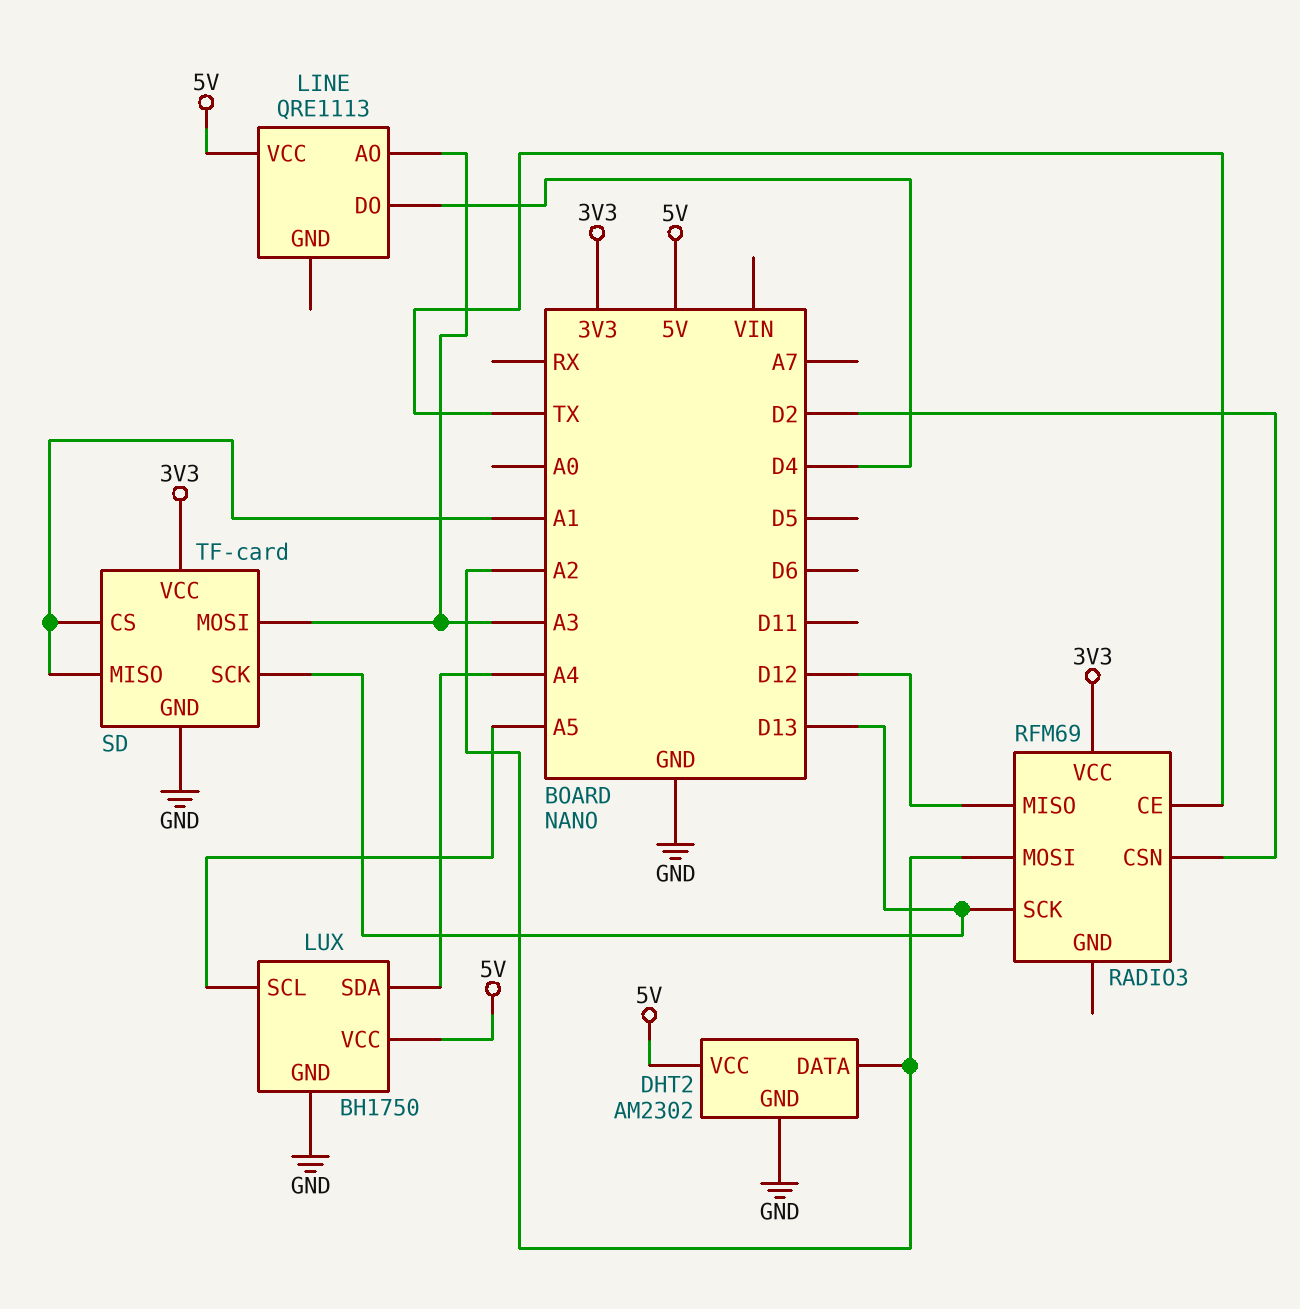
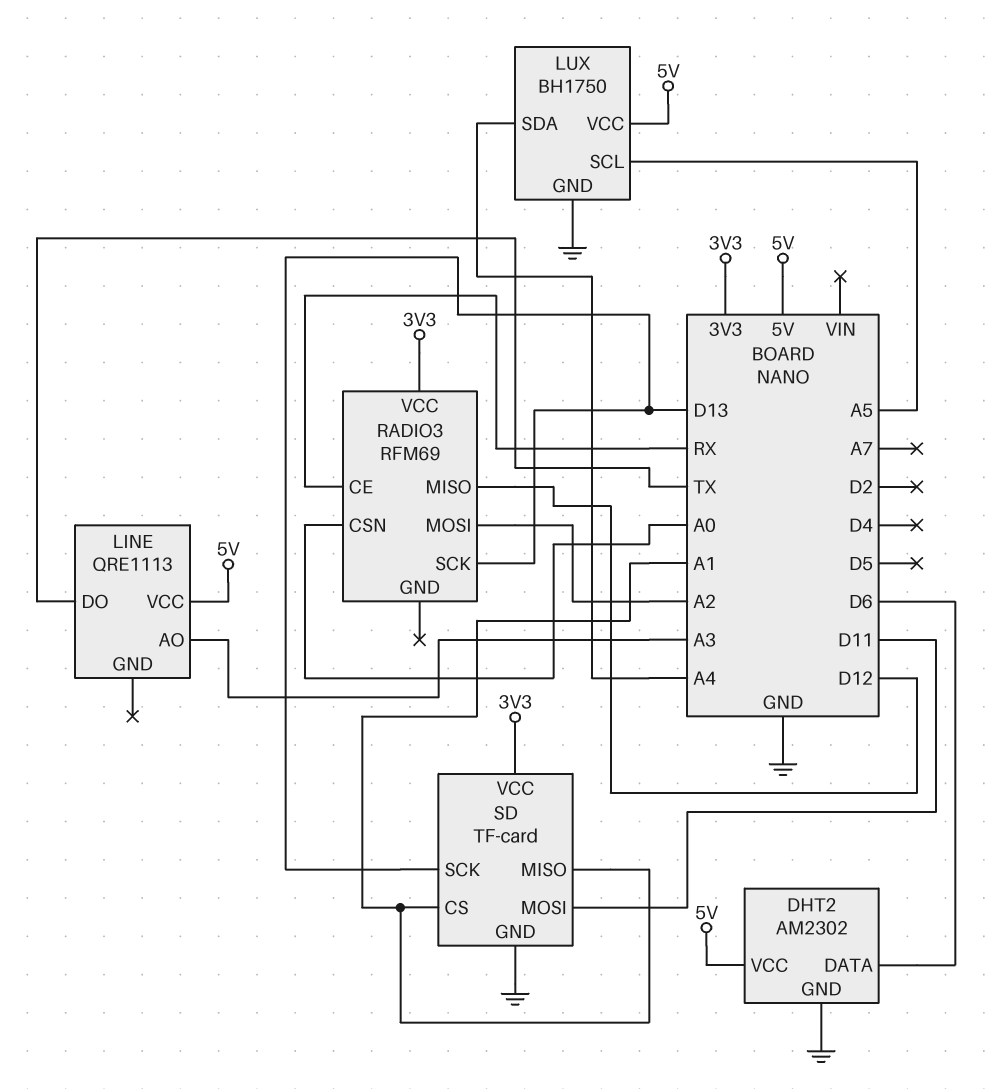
DHT2 pin DATA: A2 -> D6
LINE pin DO: D4 -> TX
RADIO3 pin CE: TX -> RX
RADIO3 pin CSN: D2 -> A0
SD pin MOSI: A3 -> D11

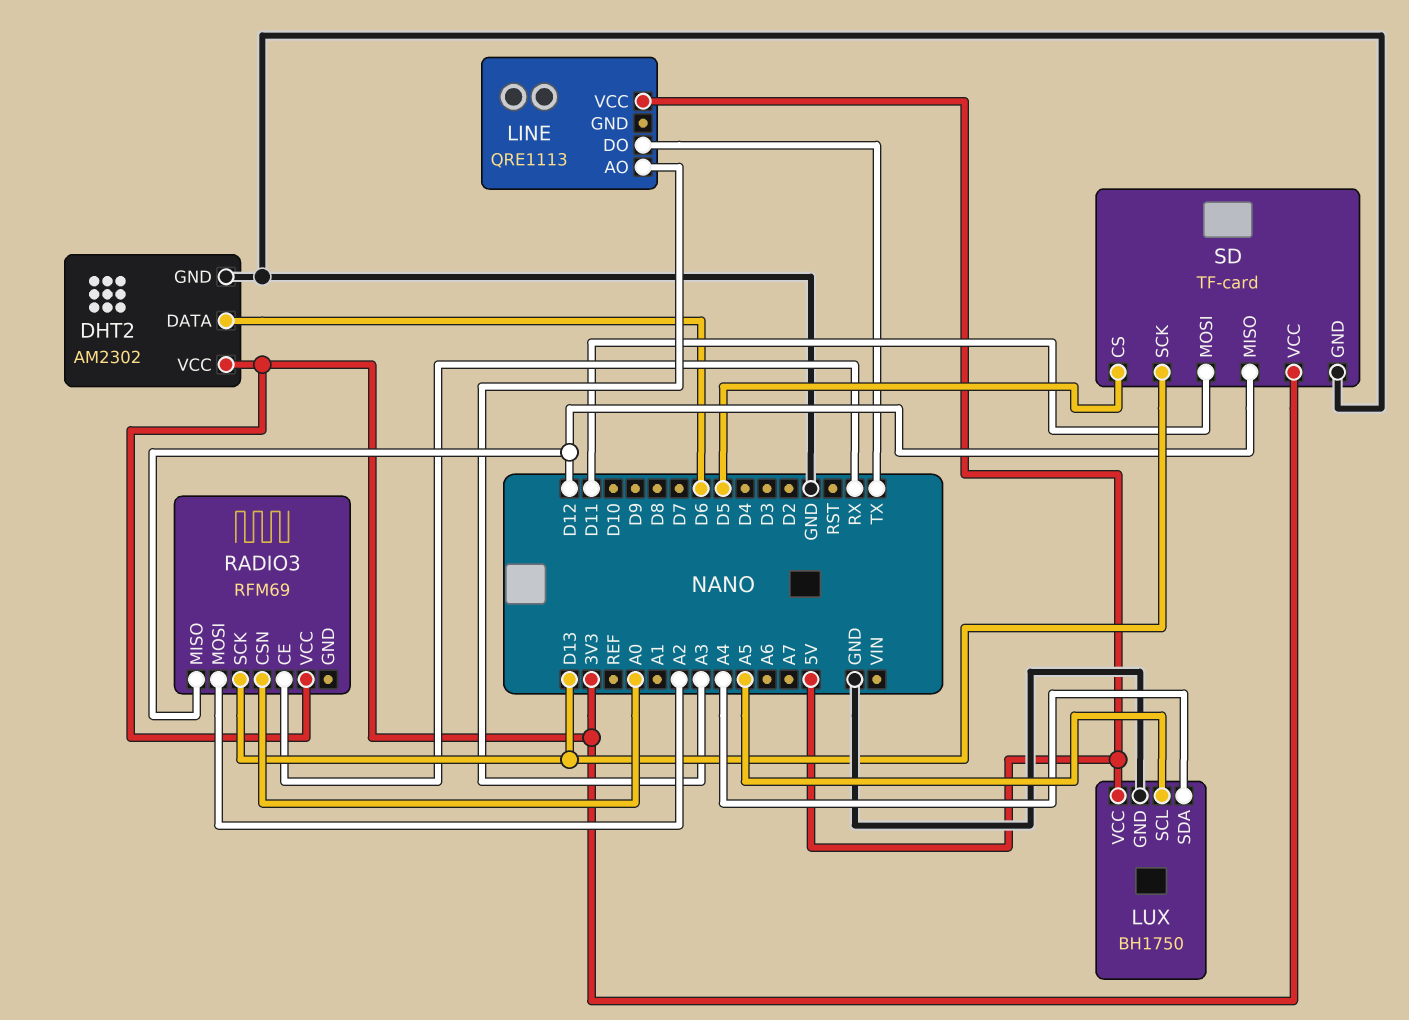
DHT2 pin VCC: 5V -> 3V3
SD pin CS: A1 -> D5
SD pin MISO: A1 -> D12

